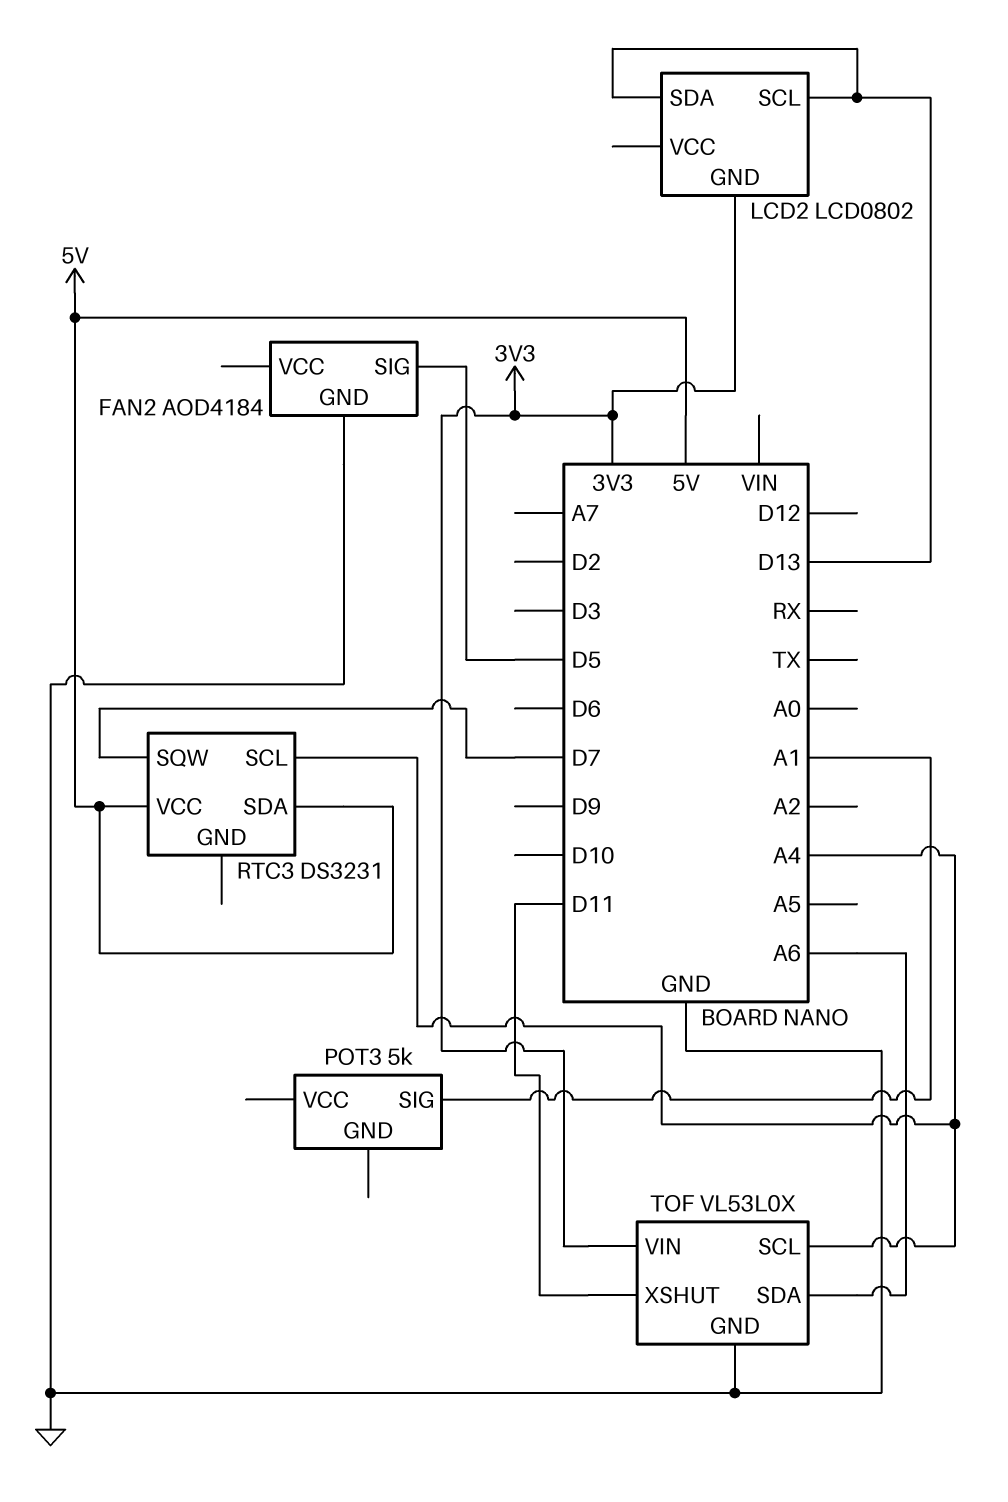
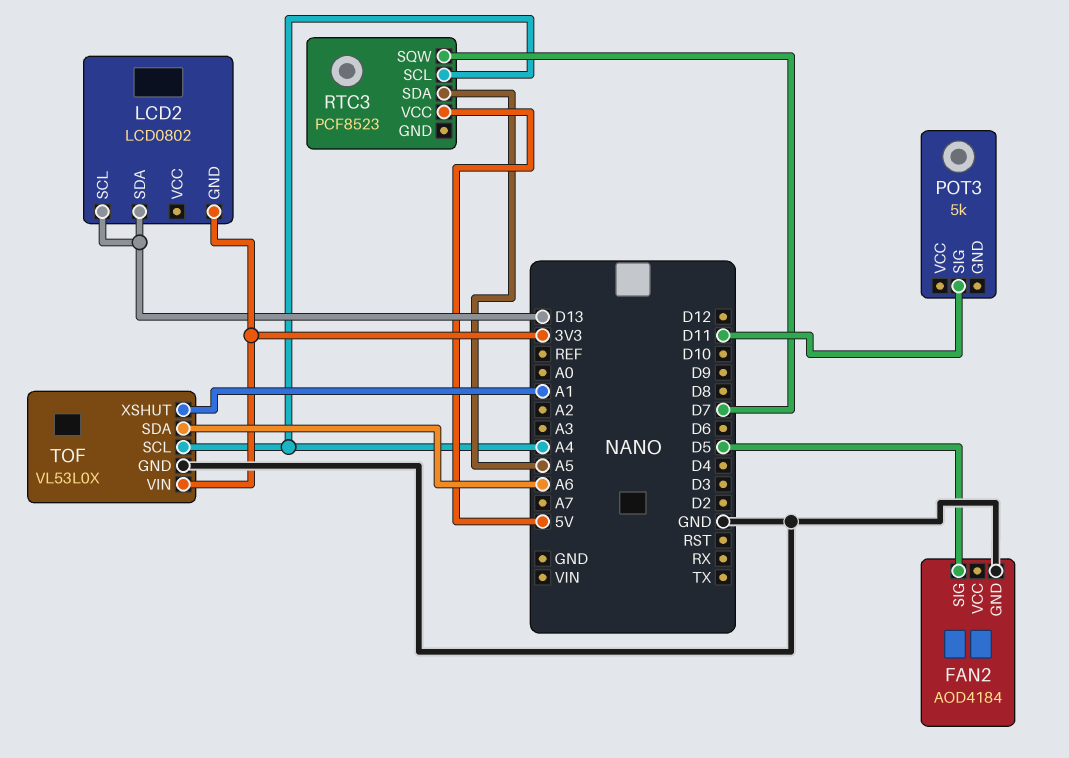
POT3 pin SIG: A1 -> D11
RTC3: DS3231 -> PCF8523
RTC3 pin SDA: 5V -> A5
TOF pin XSHUT: D11 -> A1

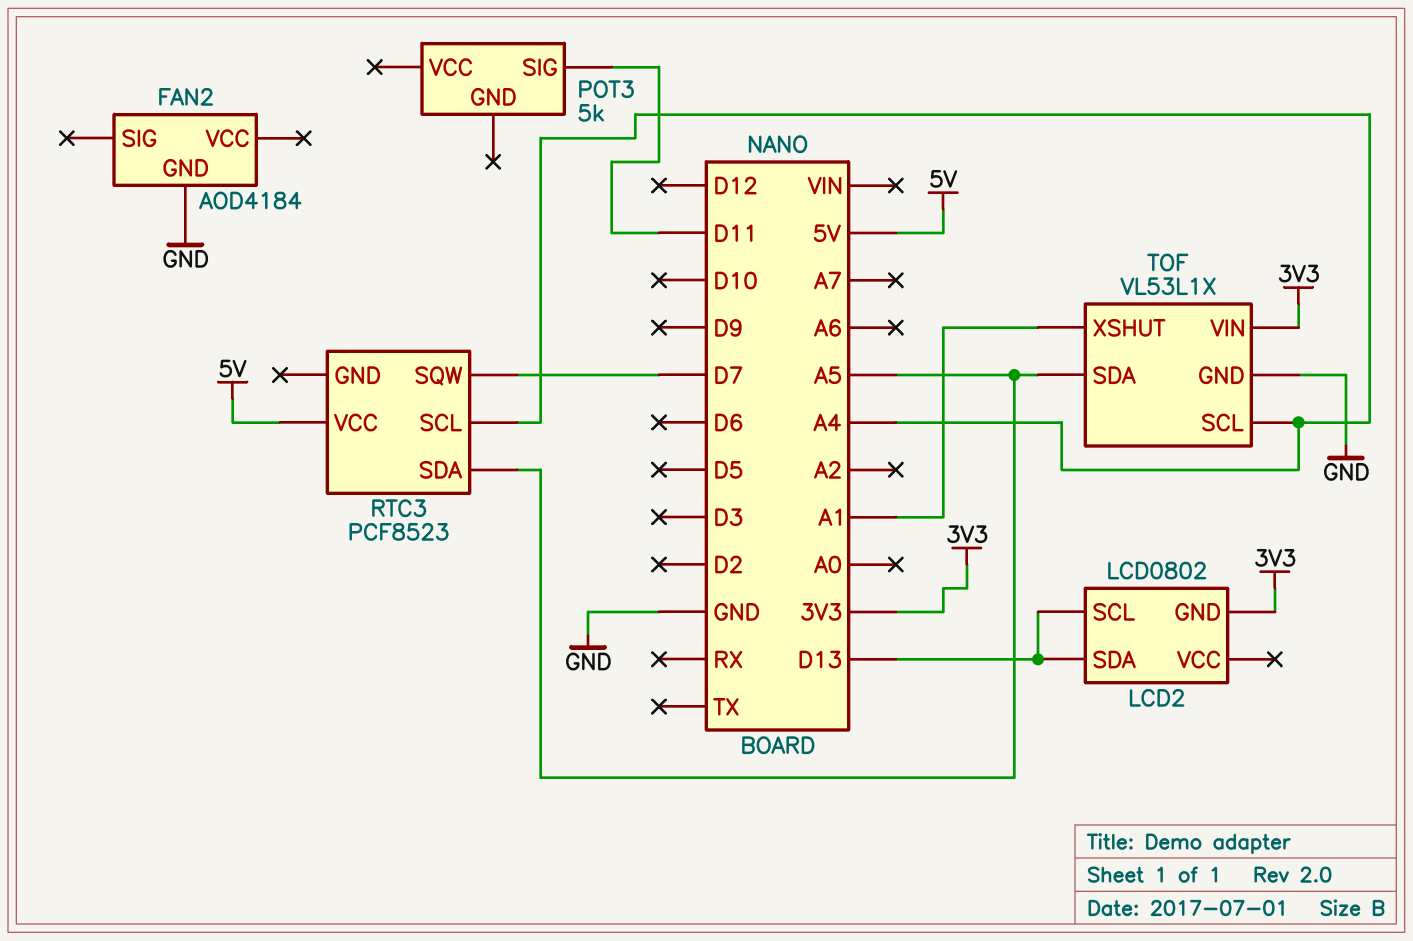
FAN2 pin SIG: D5 -> none
TOF: VL53L0X -> VL53L1X
TOF pin SDA: A6 -> A5

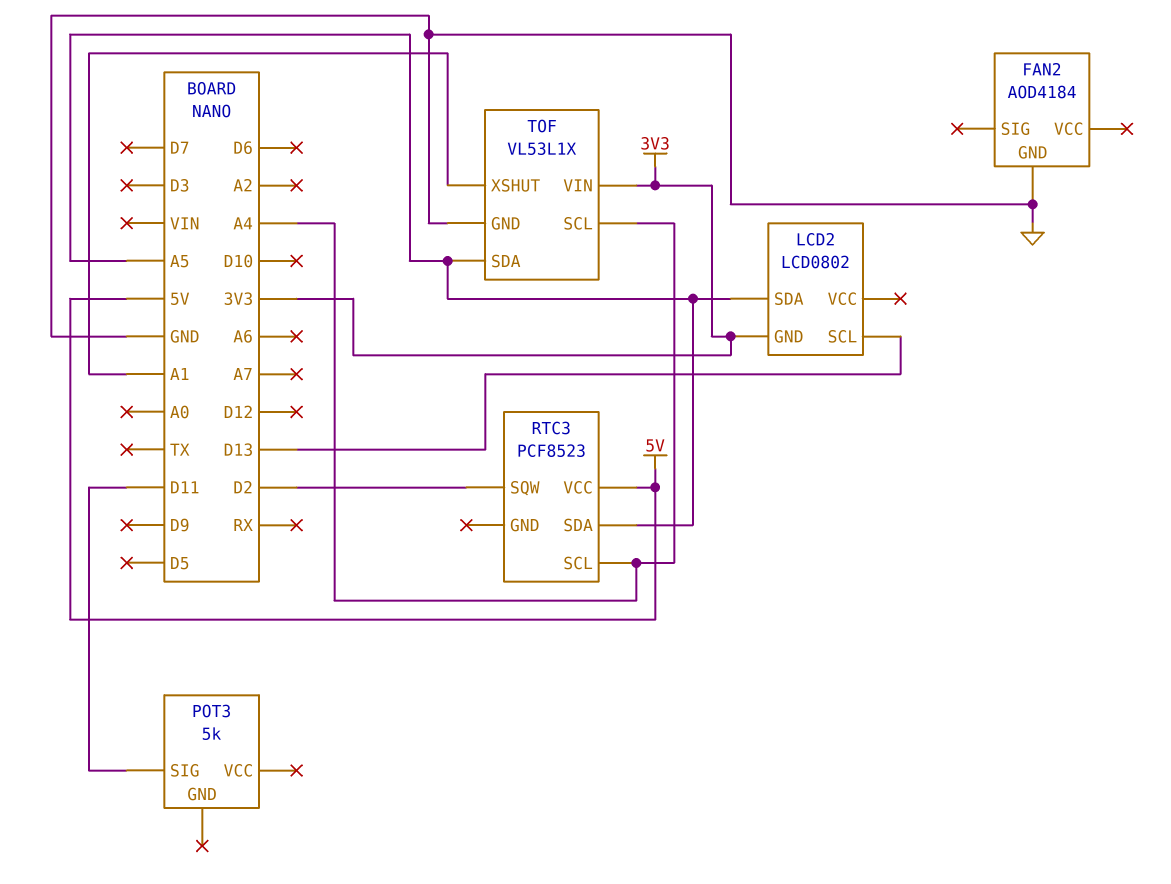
LCD2 pin SDA: D13 -> A5
RTC3 pin SQW: D7 -> D2

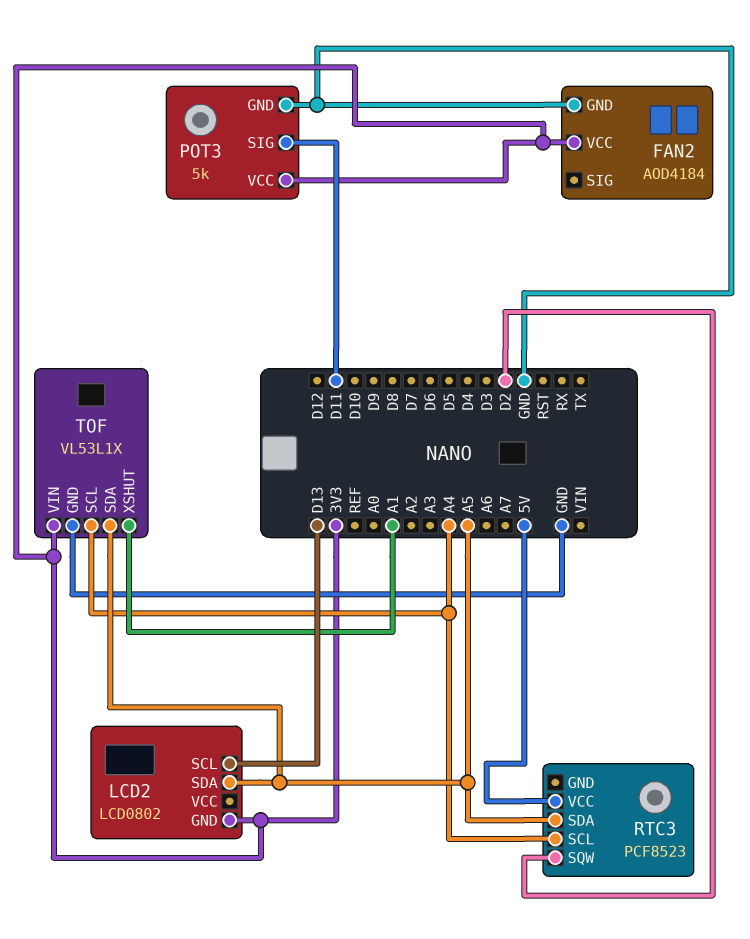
FAN2 pin VCC: none -> 3V3
POT3 pin GND: none -> GND
POT3 pin VCC: none -> 3V3

